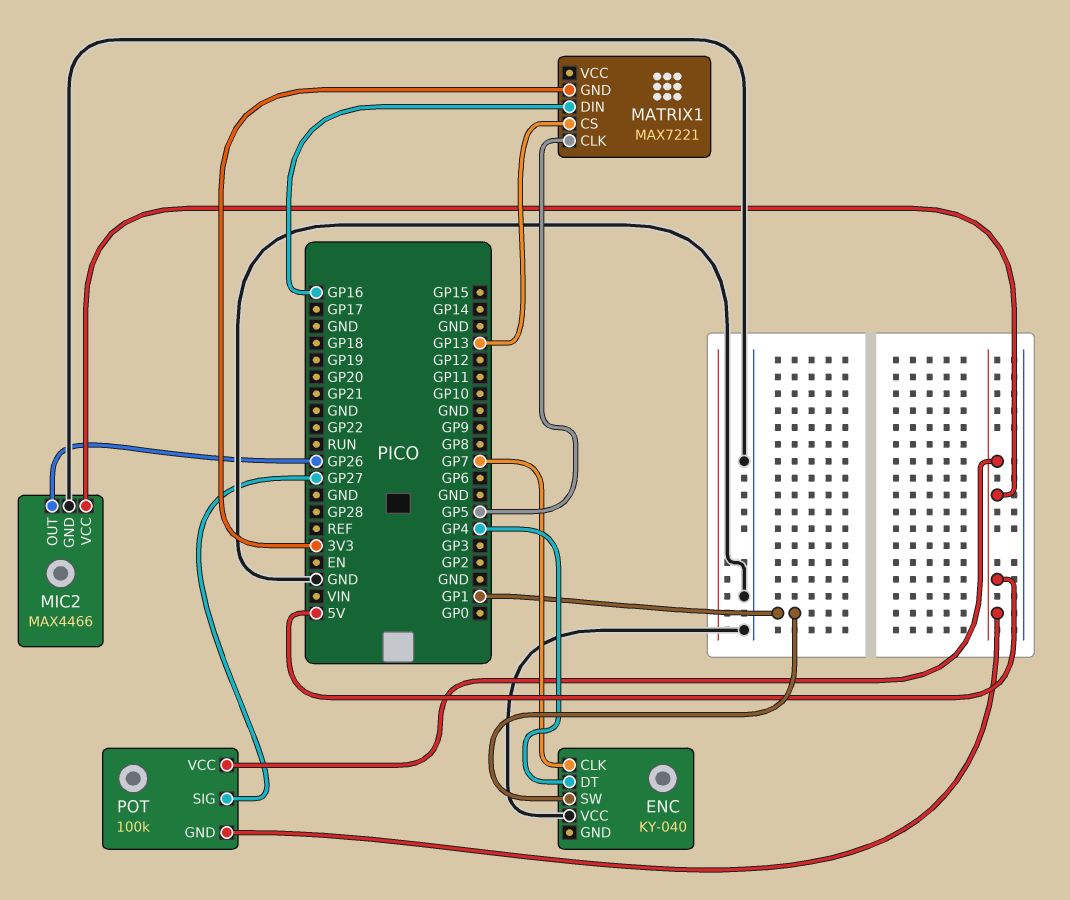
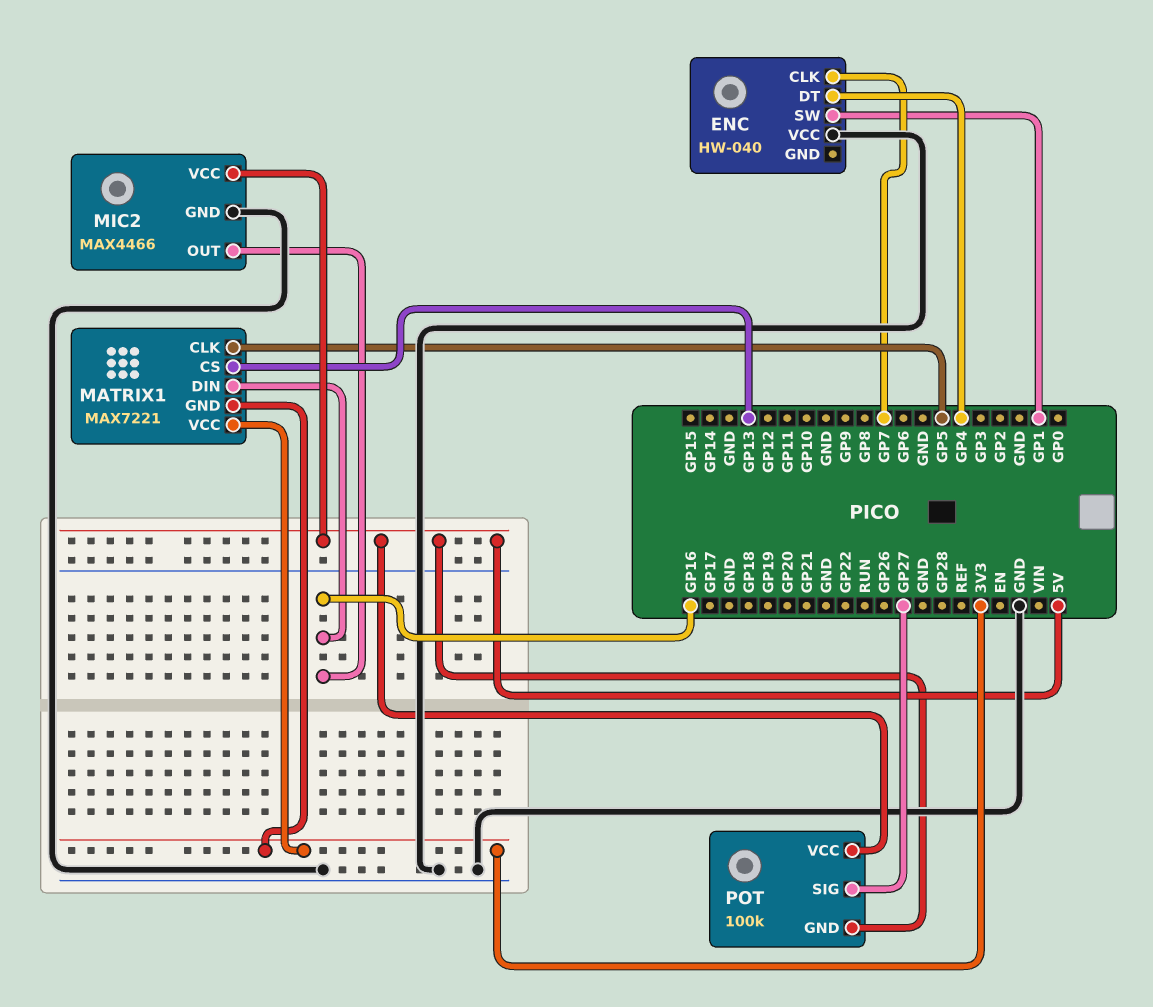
ENC: KY-040 -> HW-040
MATRIX1 pin VCC: none -> 3V3
MIC2 pin OUT: GP26 -> GP16

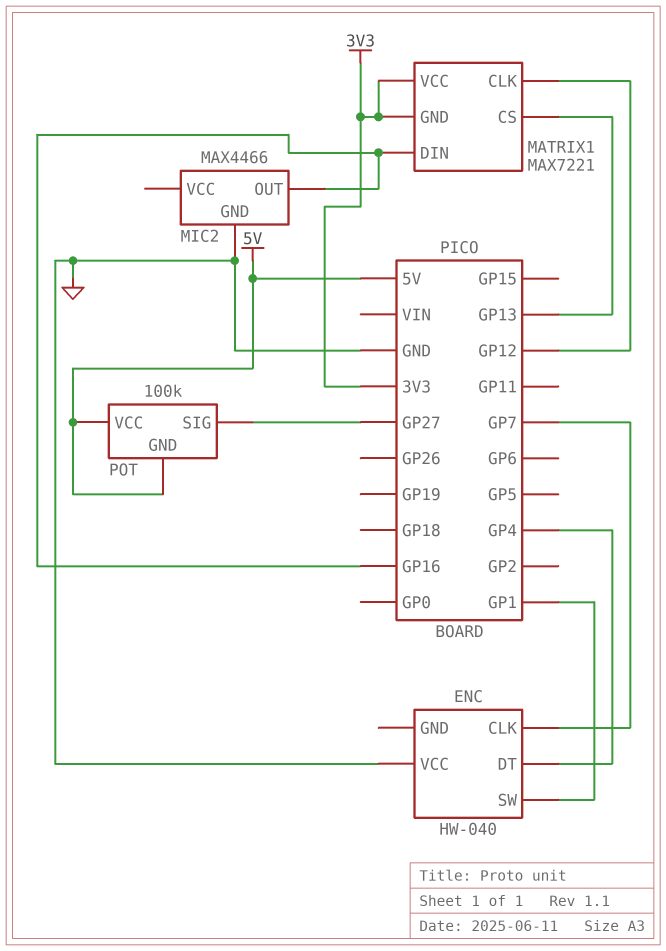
MATRIX1 pin CLK: GP5 -> GP12
MIC2 pin VCC: 5V -> none

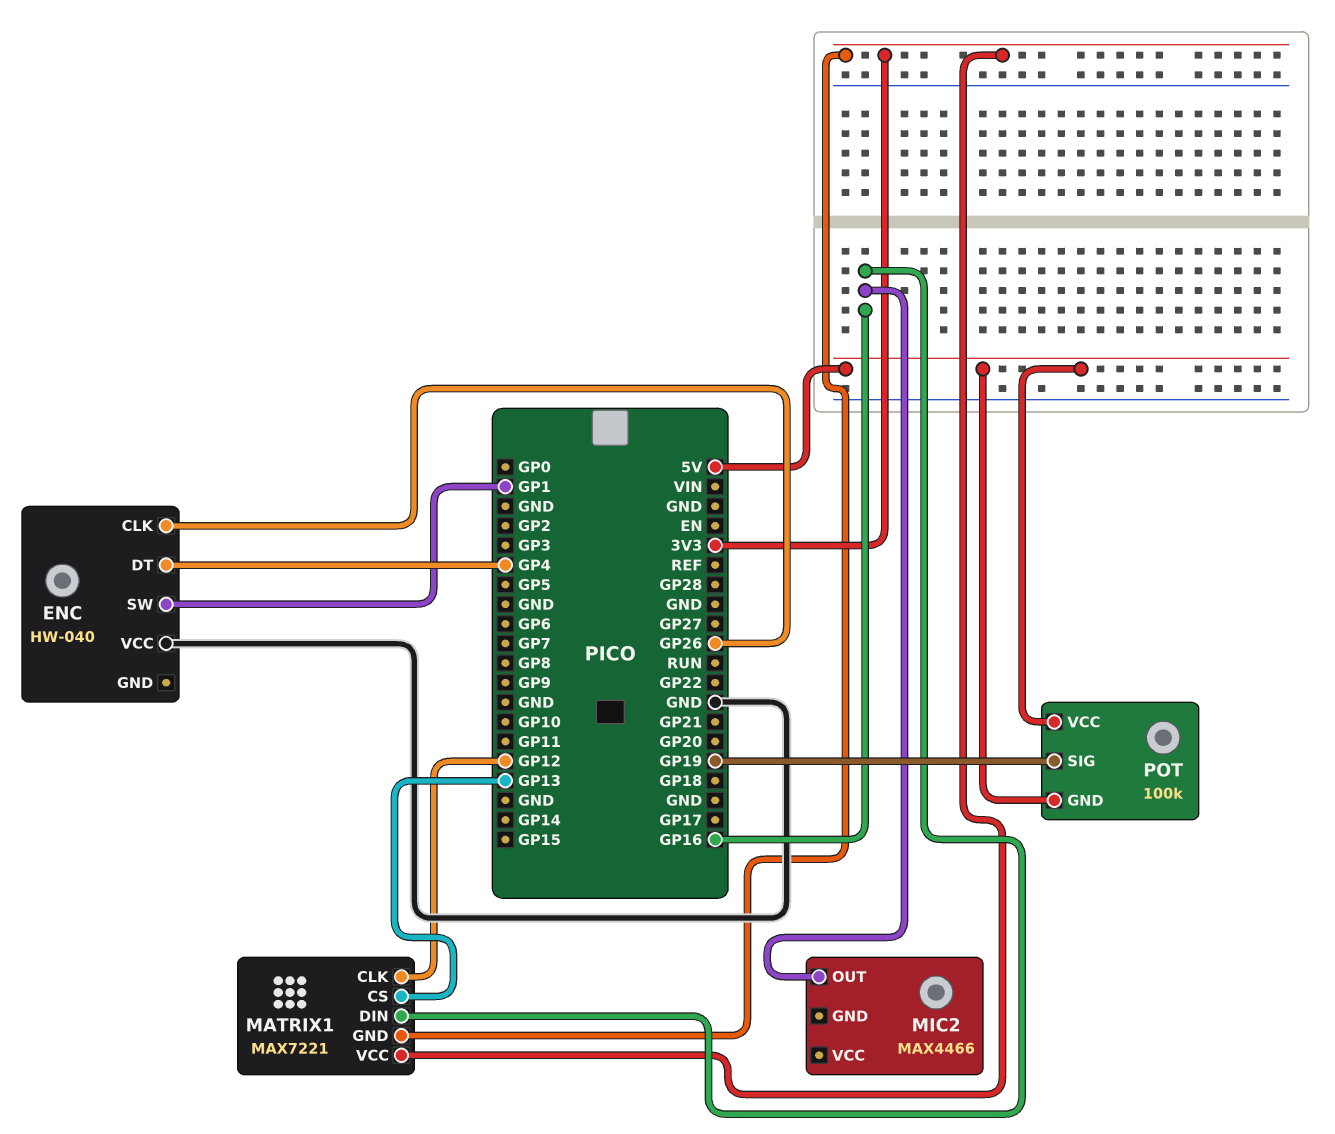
ENC pin CLK: GP7 -> GP26
MIC2 pin GND: GND -> none
POT pin SIG: GP27 -> GP19

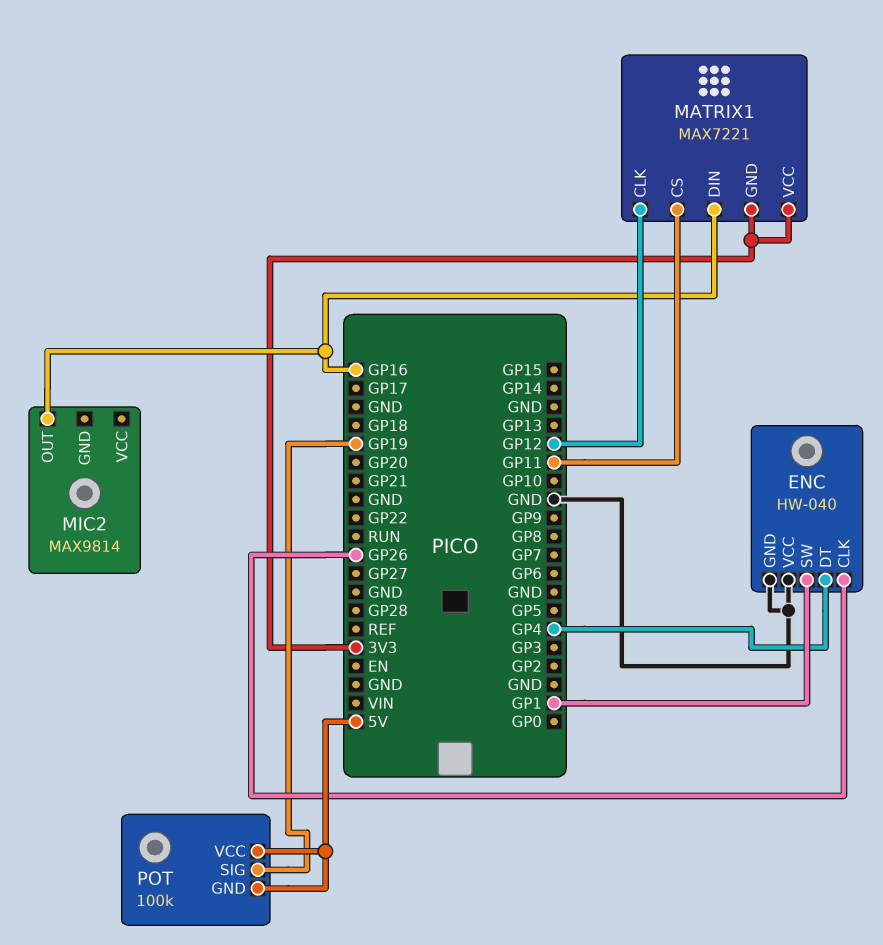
ENC pin GND: none -> GND
MATRIX1 pin CS: GP13 -> GP11
MIC2: MAX4466 -> MAX9814

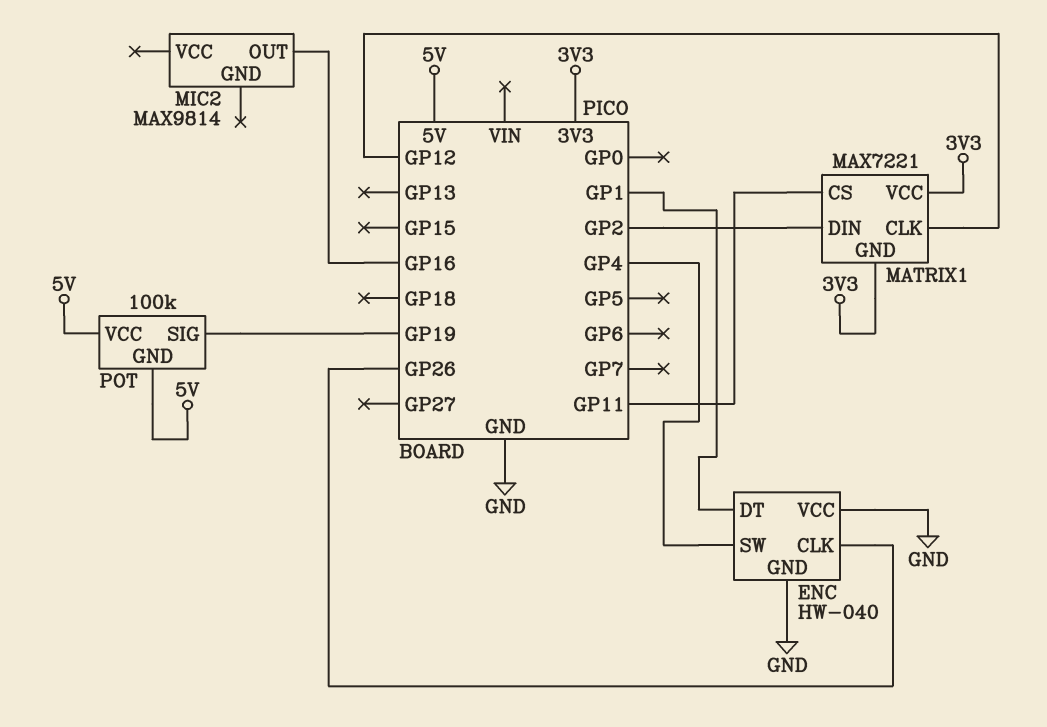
ENC pin DT: GP4 -> GP1
ENC pin SW: GP1 -> GP4
MATRIX1 pin DIN: GP16 -> GP2

